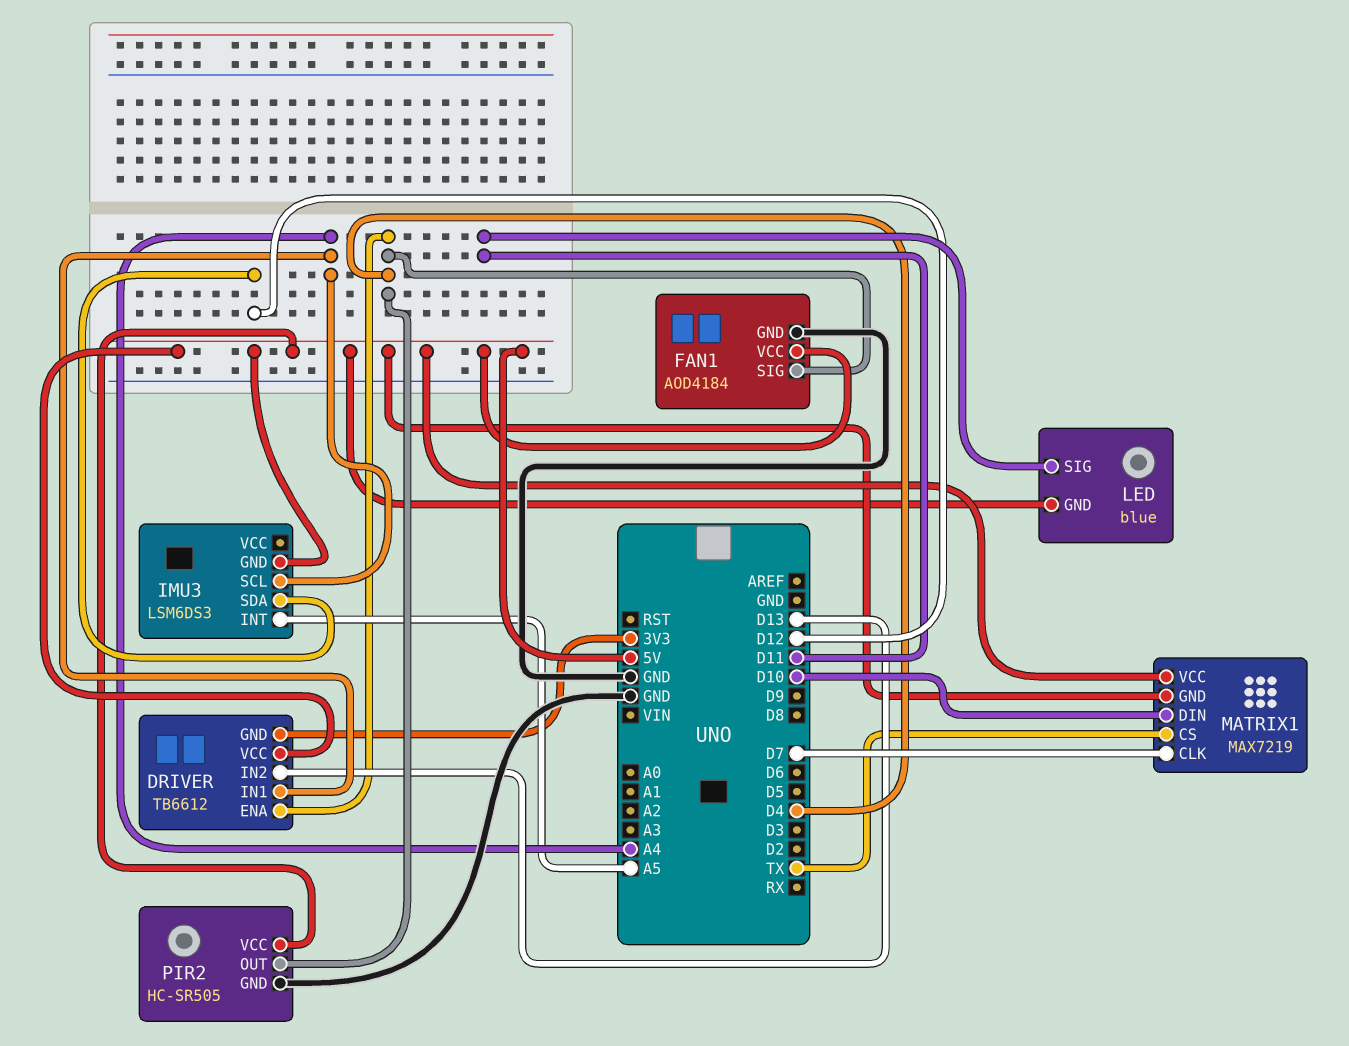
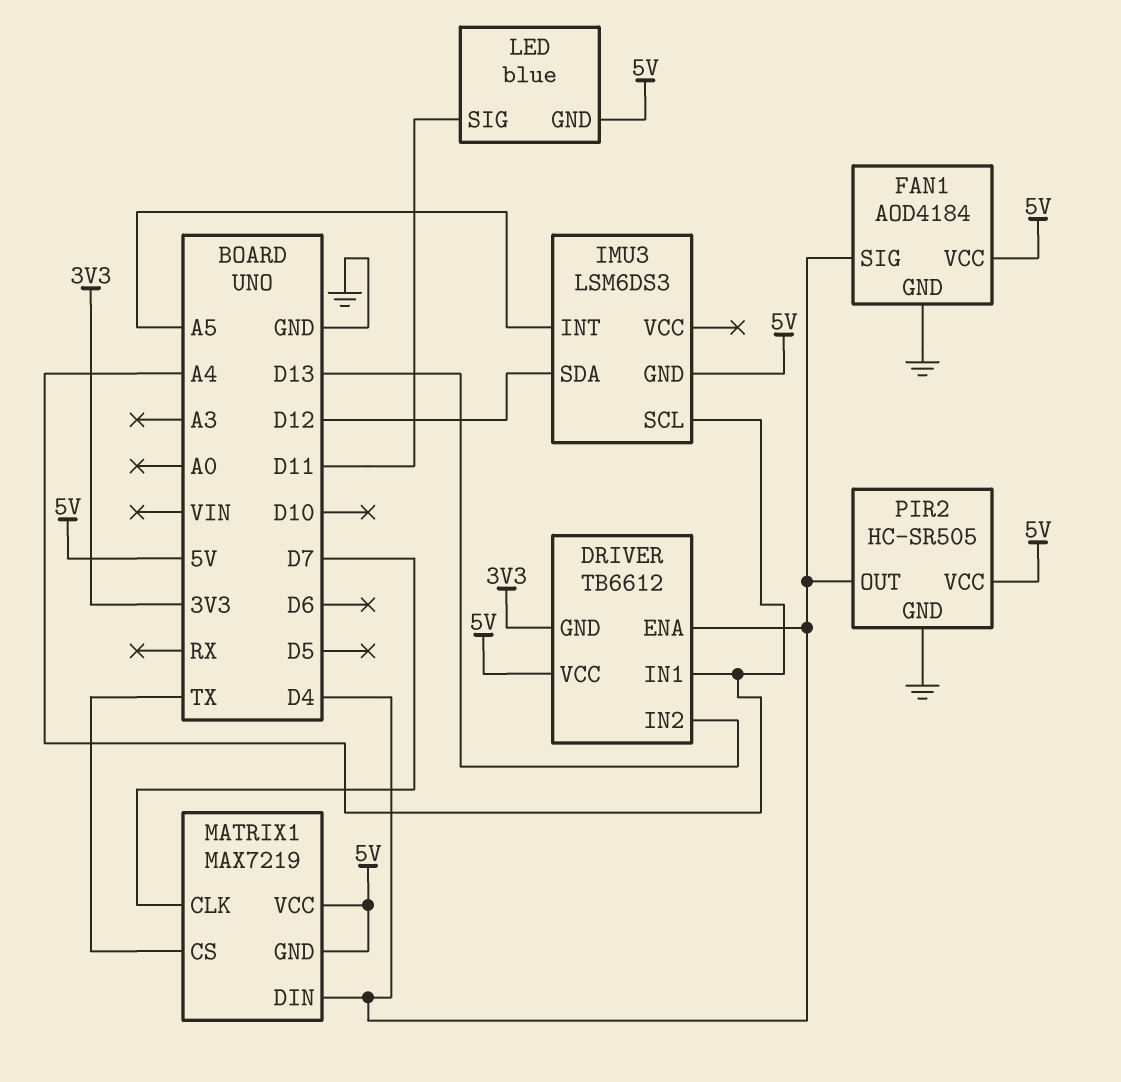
MATRIX1 pin DIN: D10 -> D4

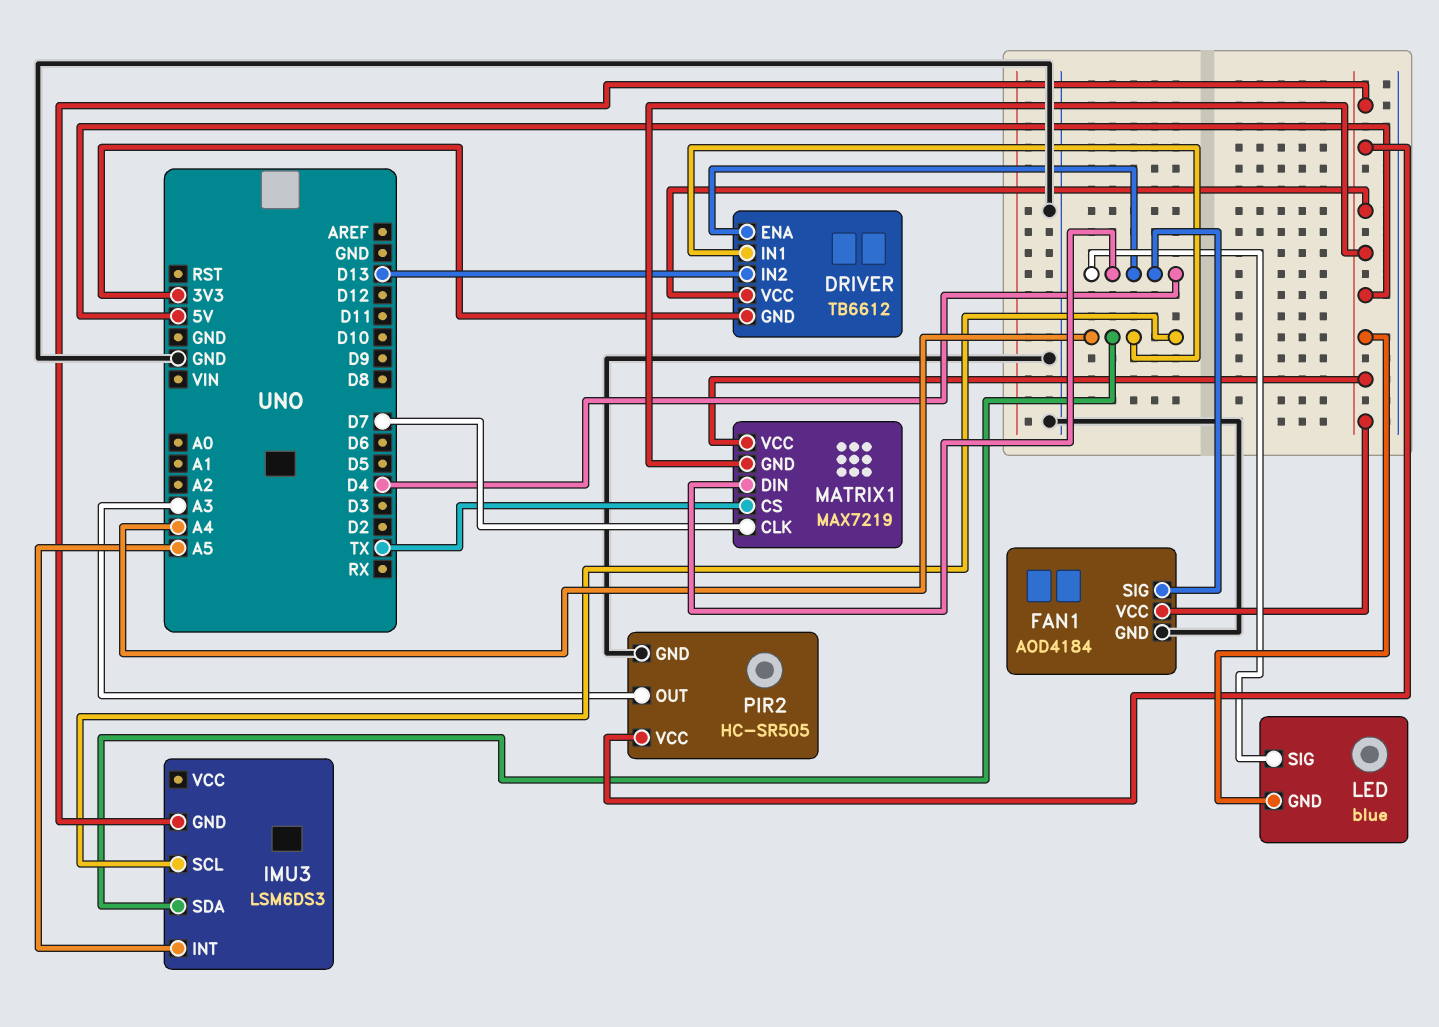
IMU3 pin SDA: D12 -> A4
LED pin SIG: D11 -> D4
PIR2 pin OUT: D4 -> A3

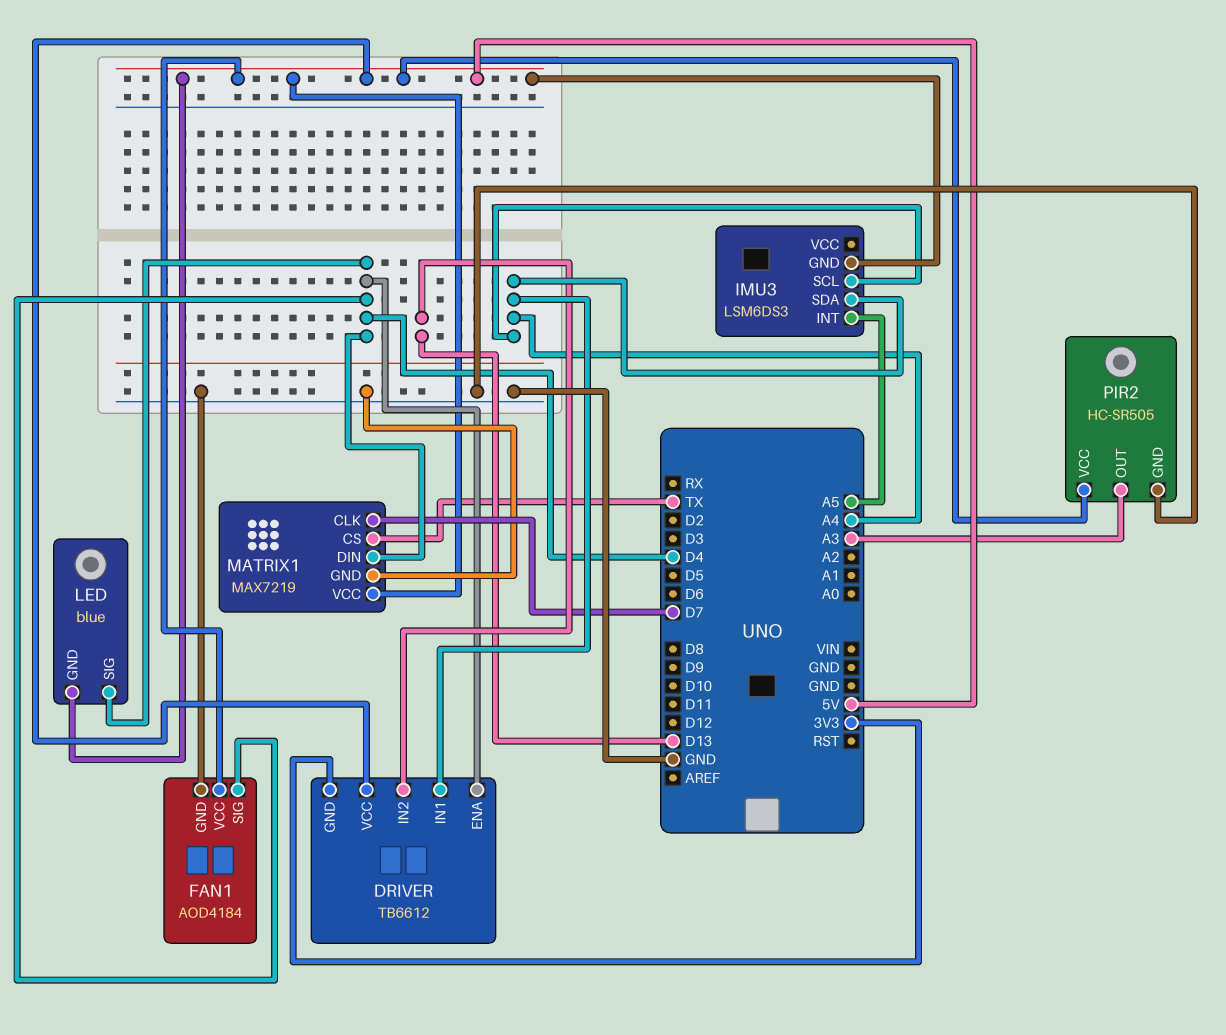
MATRIX1 pin GND: 5V -> GND

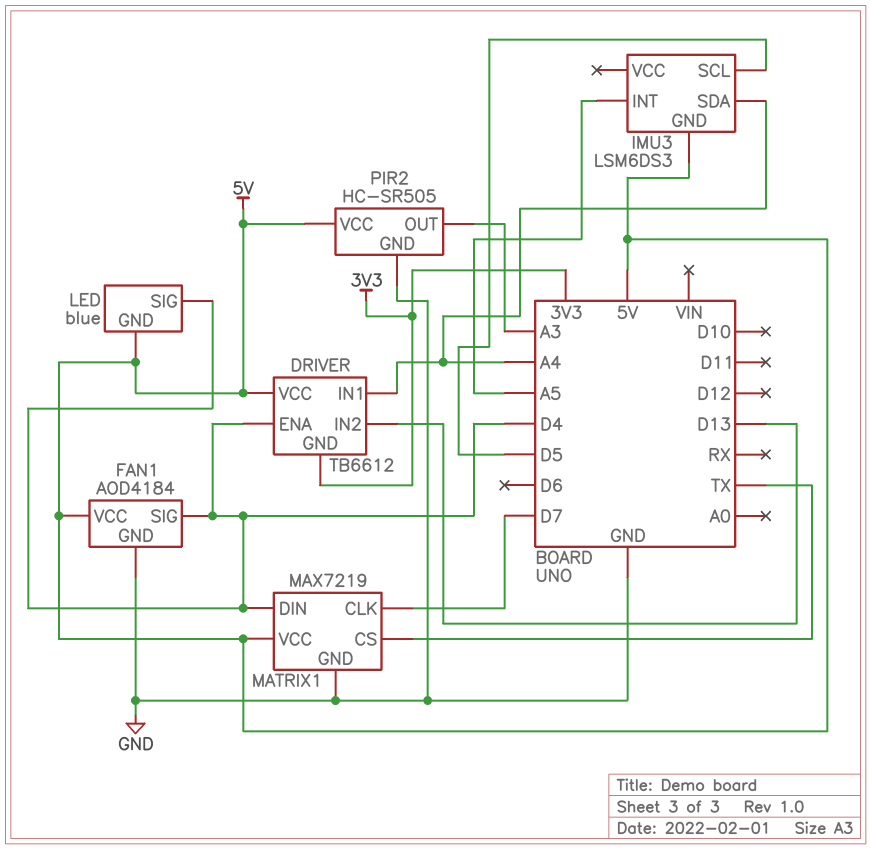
IMU3 pin SCL: A4 -> D5

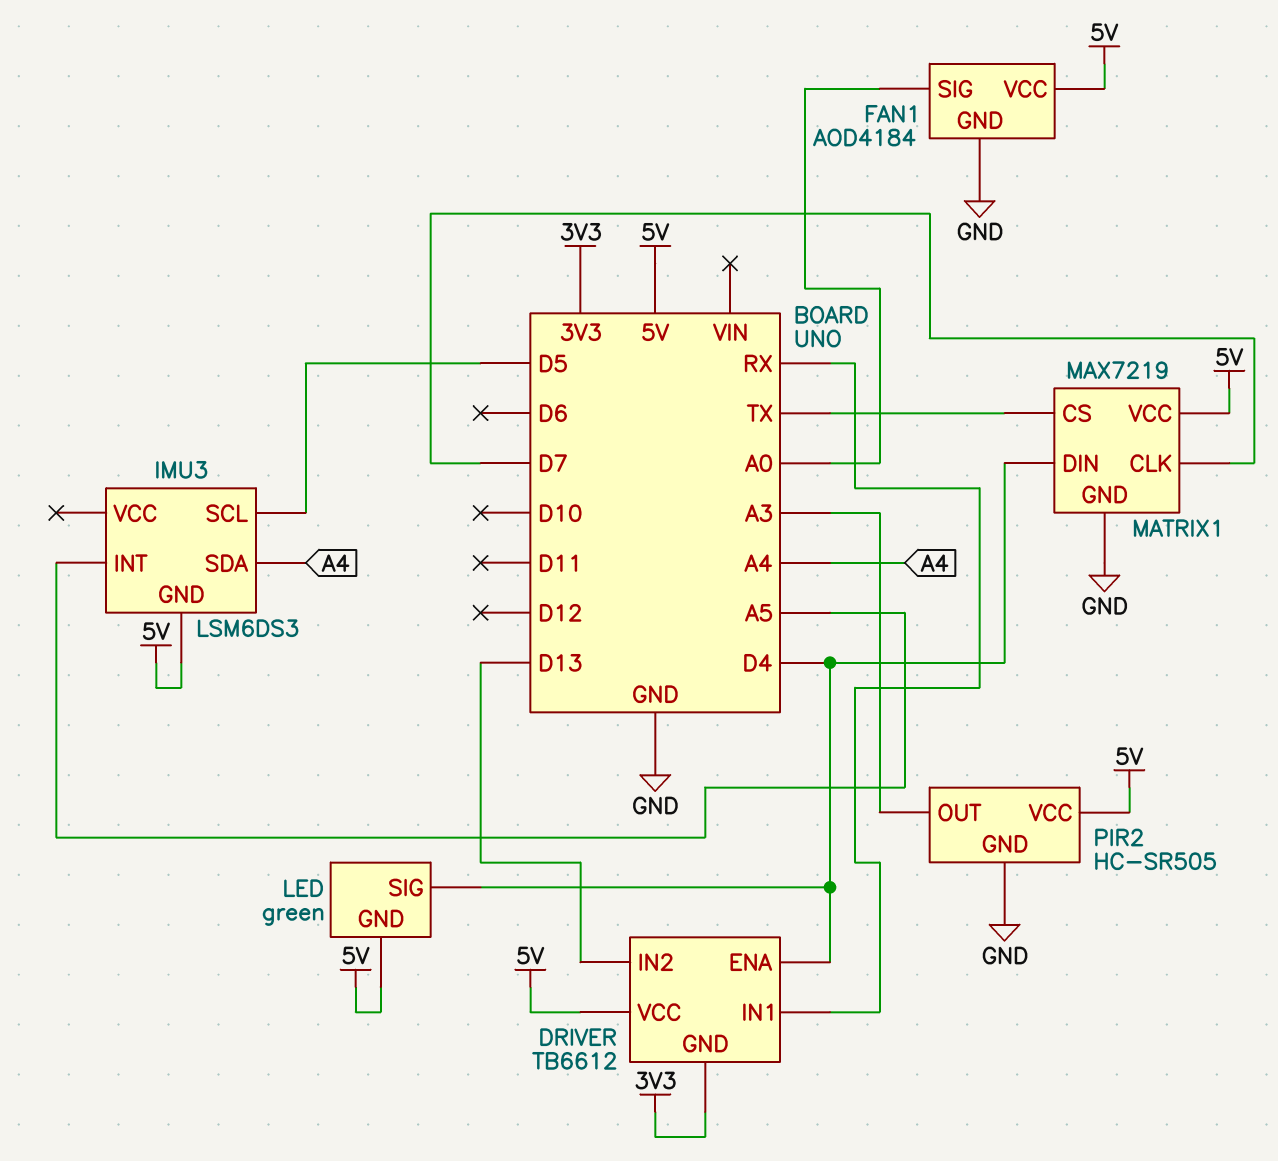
DRIVER pin IN1: A4 -> RX
FAN1 pin SIG: D4 -> A0
LED: blue -> green

